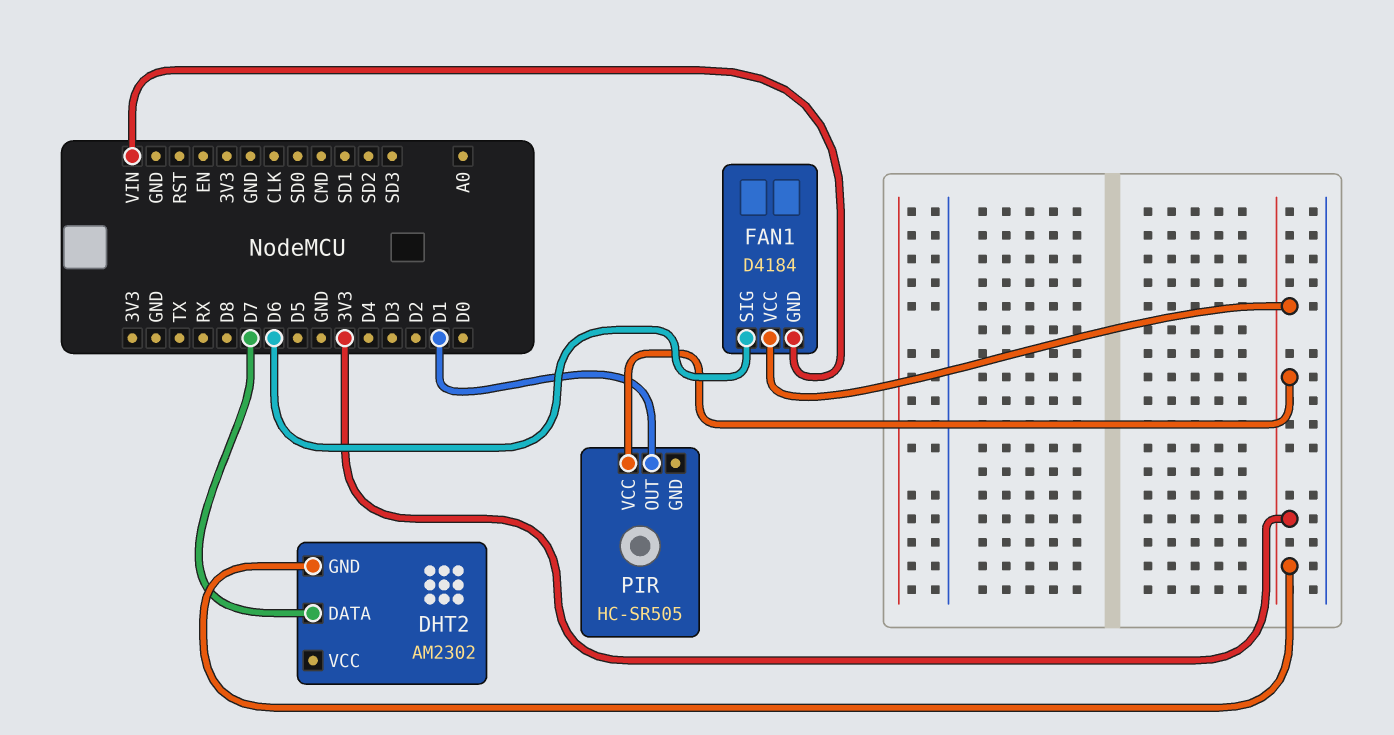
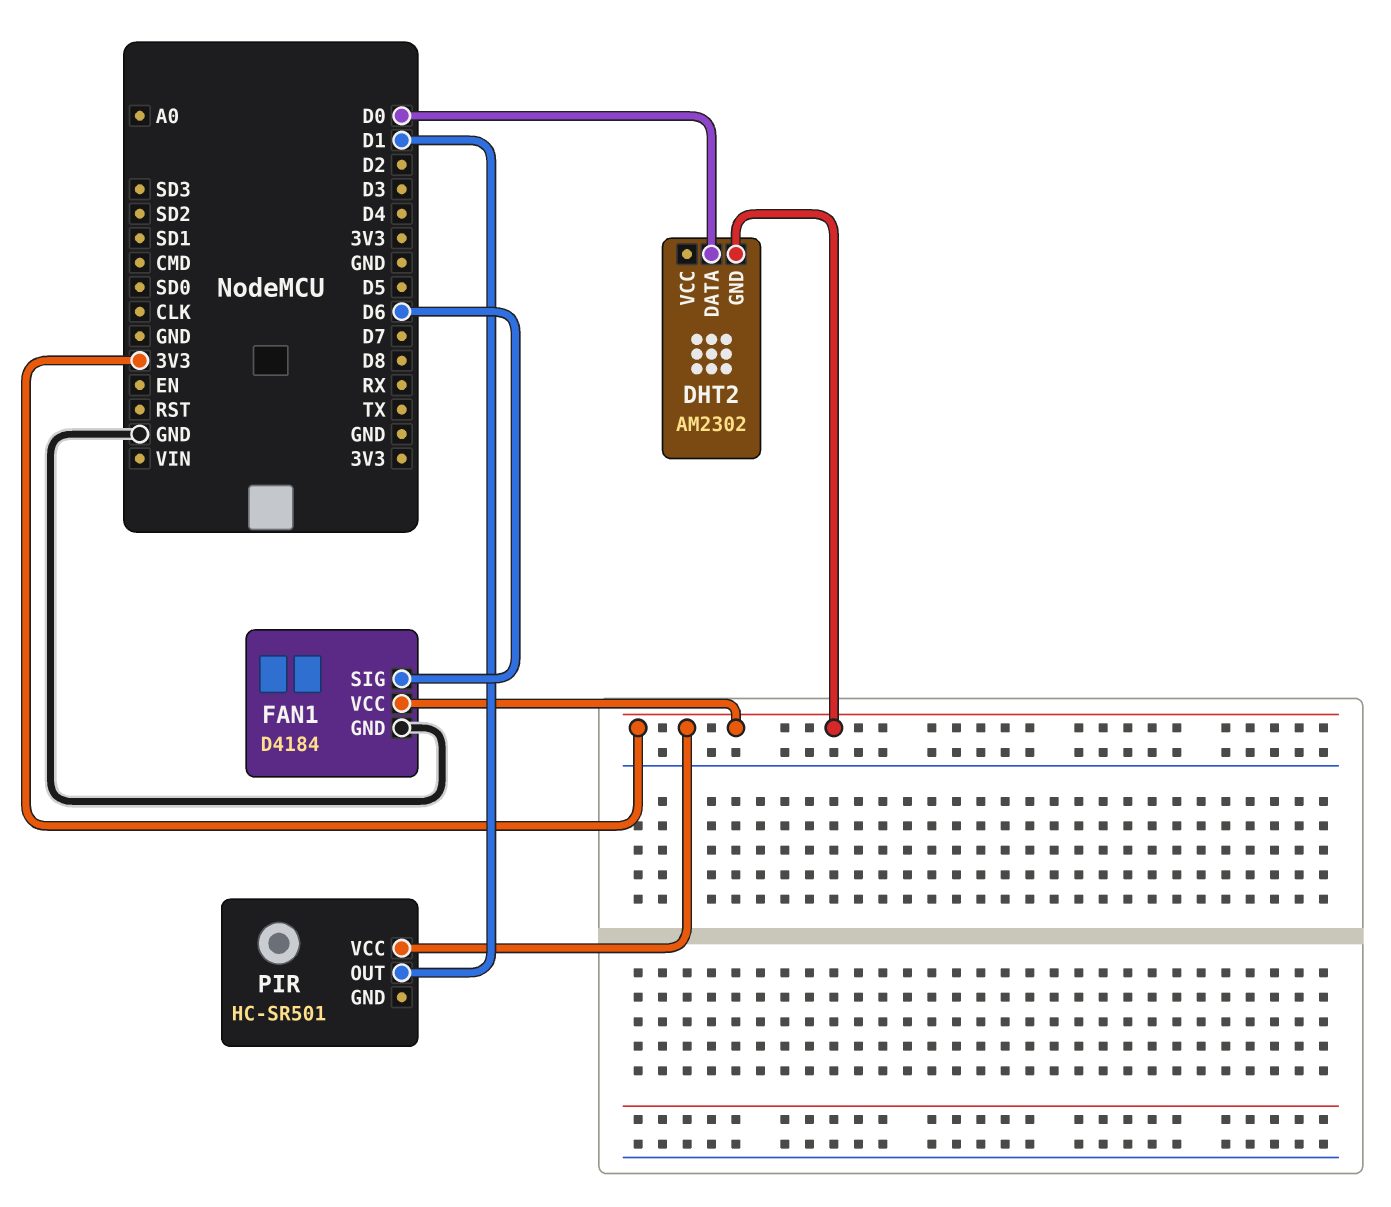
DHT2 pin DATA: D7 -> D0
FAN1 pin GND: VIN -> GND
PIR: HC-SR505 -> HC-SR501

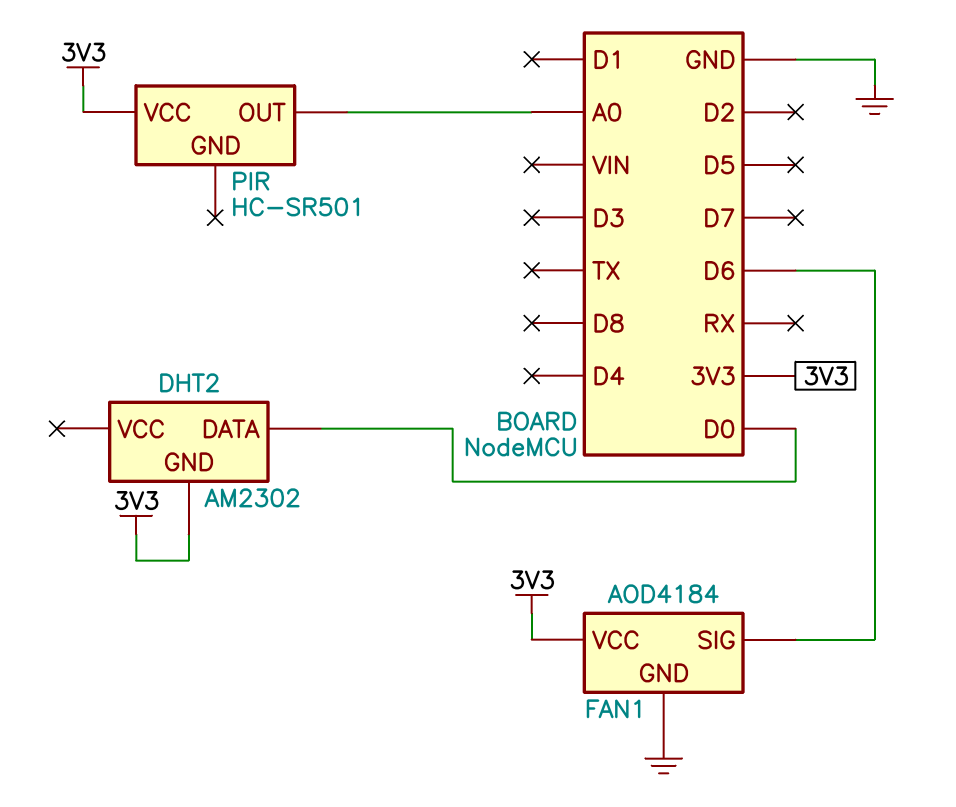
FAN1: D4184 -> AOD4184
PIR pin OUT: D1 -> A0

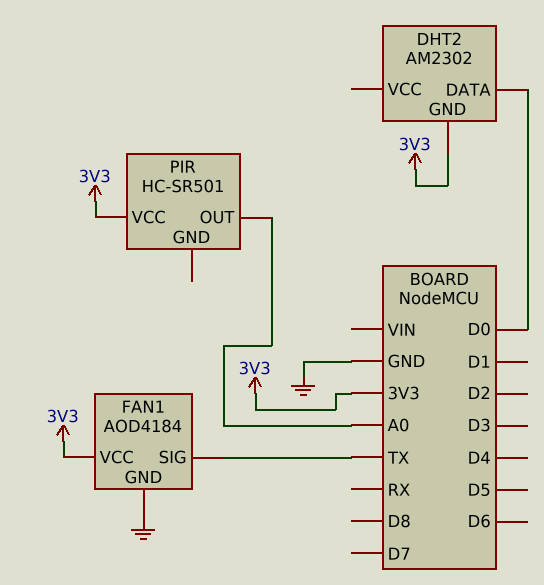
FAN1 pin SIG: D6 -> TX

